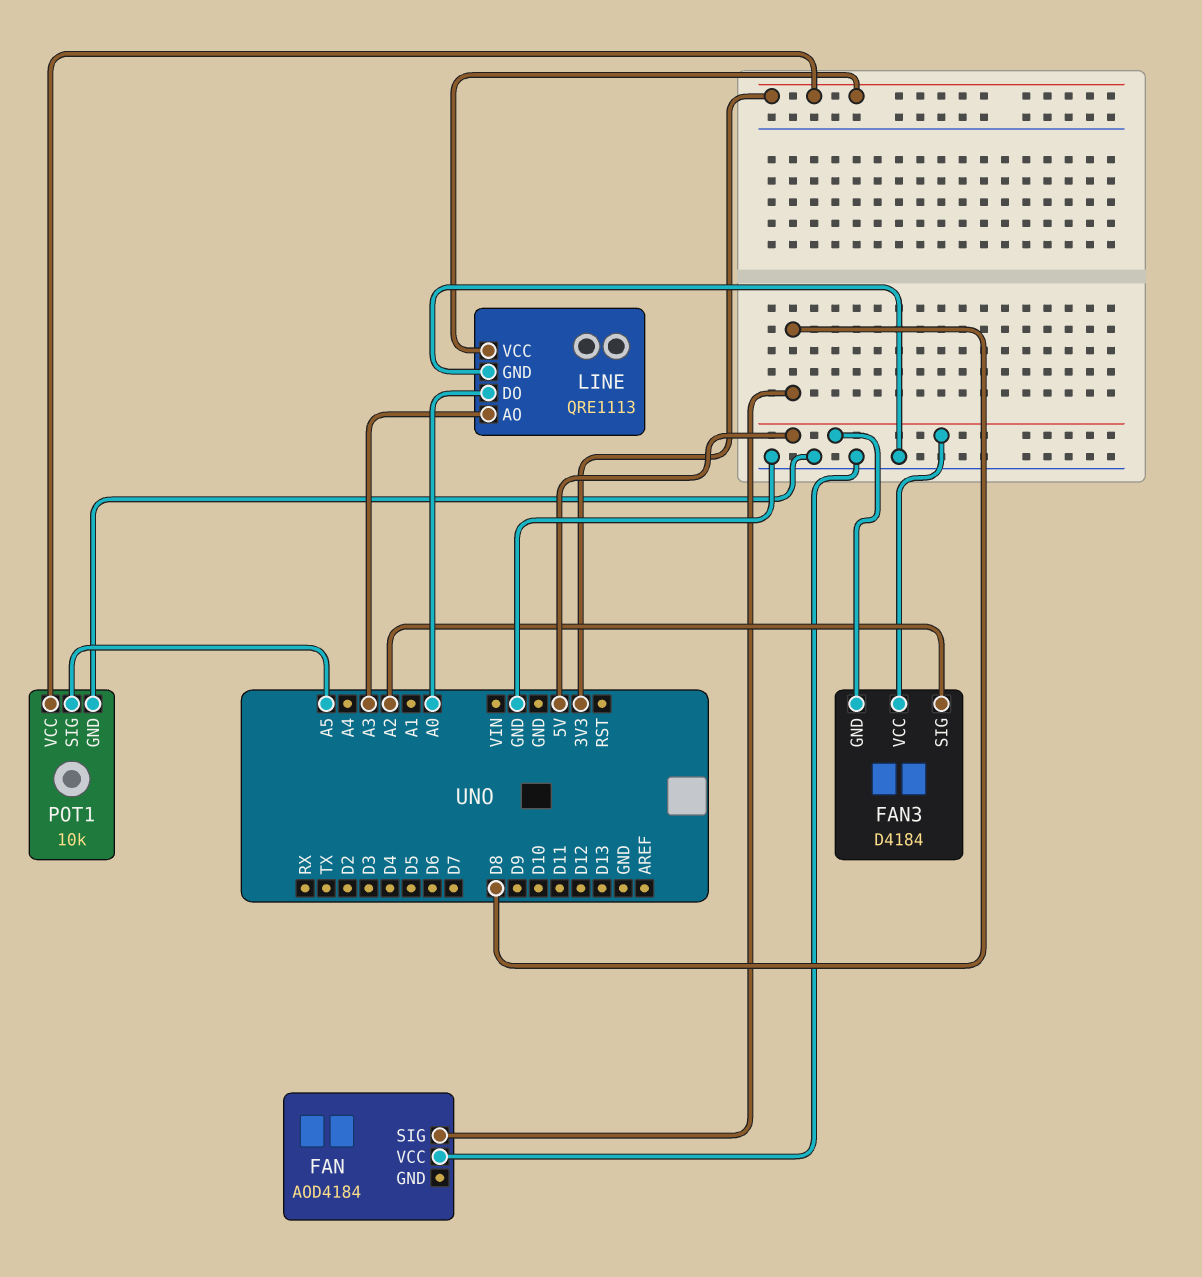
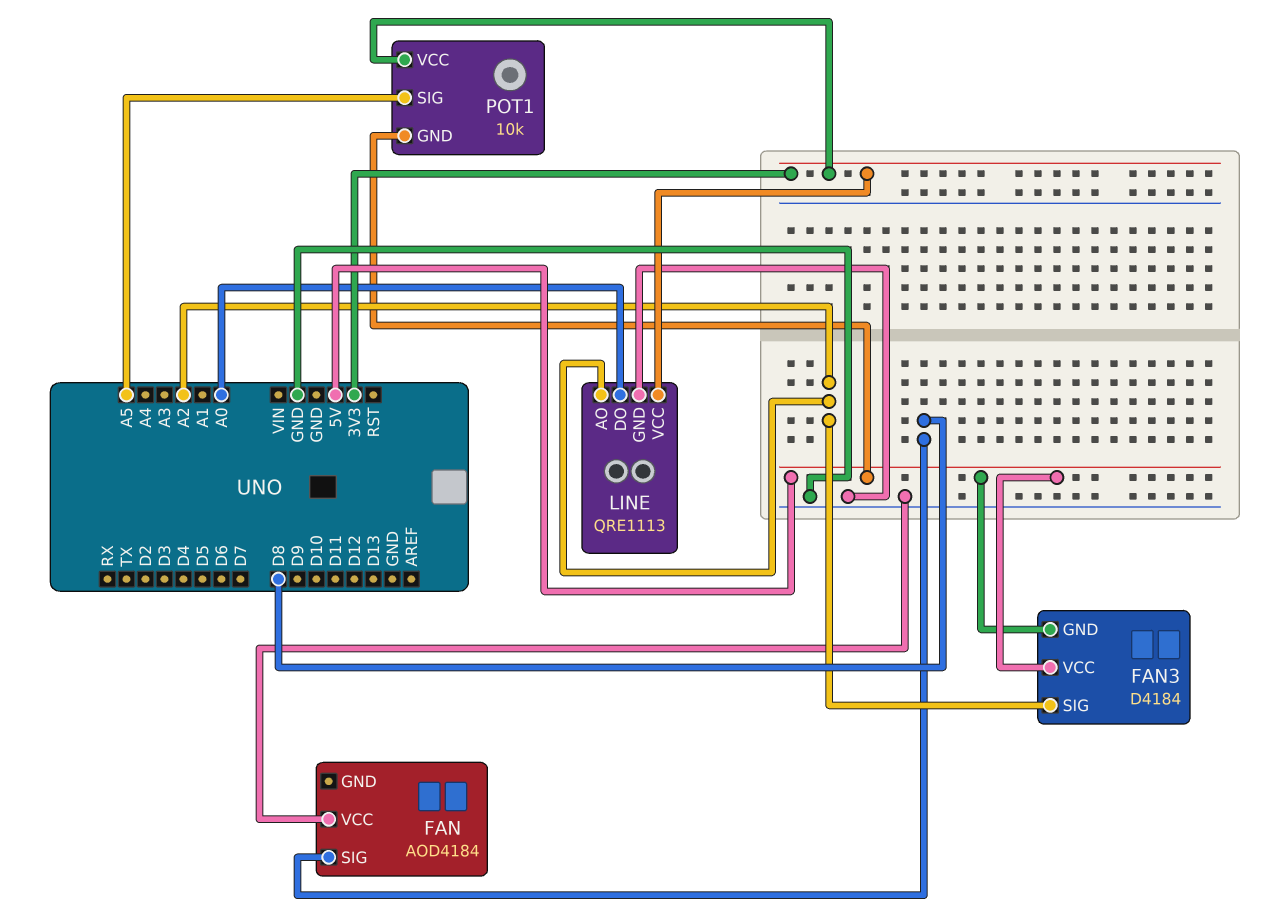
LINE pin AO: A3 -> A2
POT1 pin GND: GND -> 5V

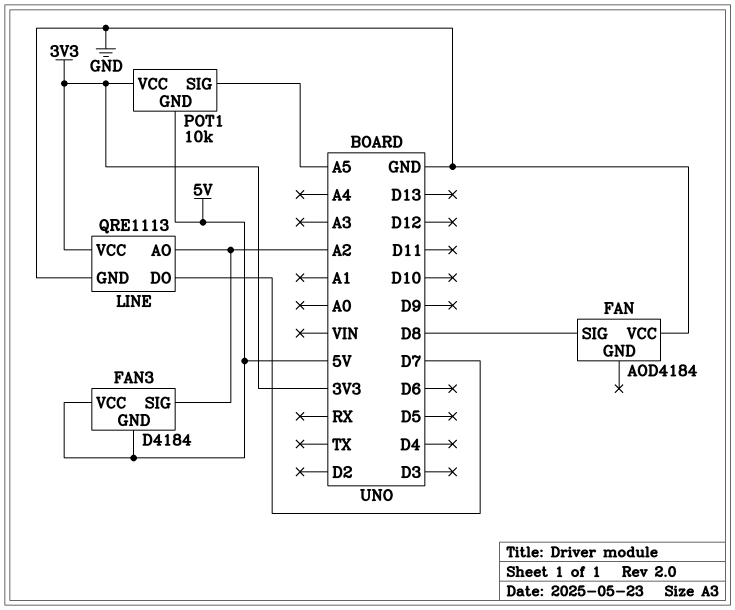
LINE pin DO: A0 -> D7

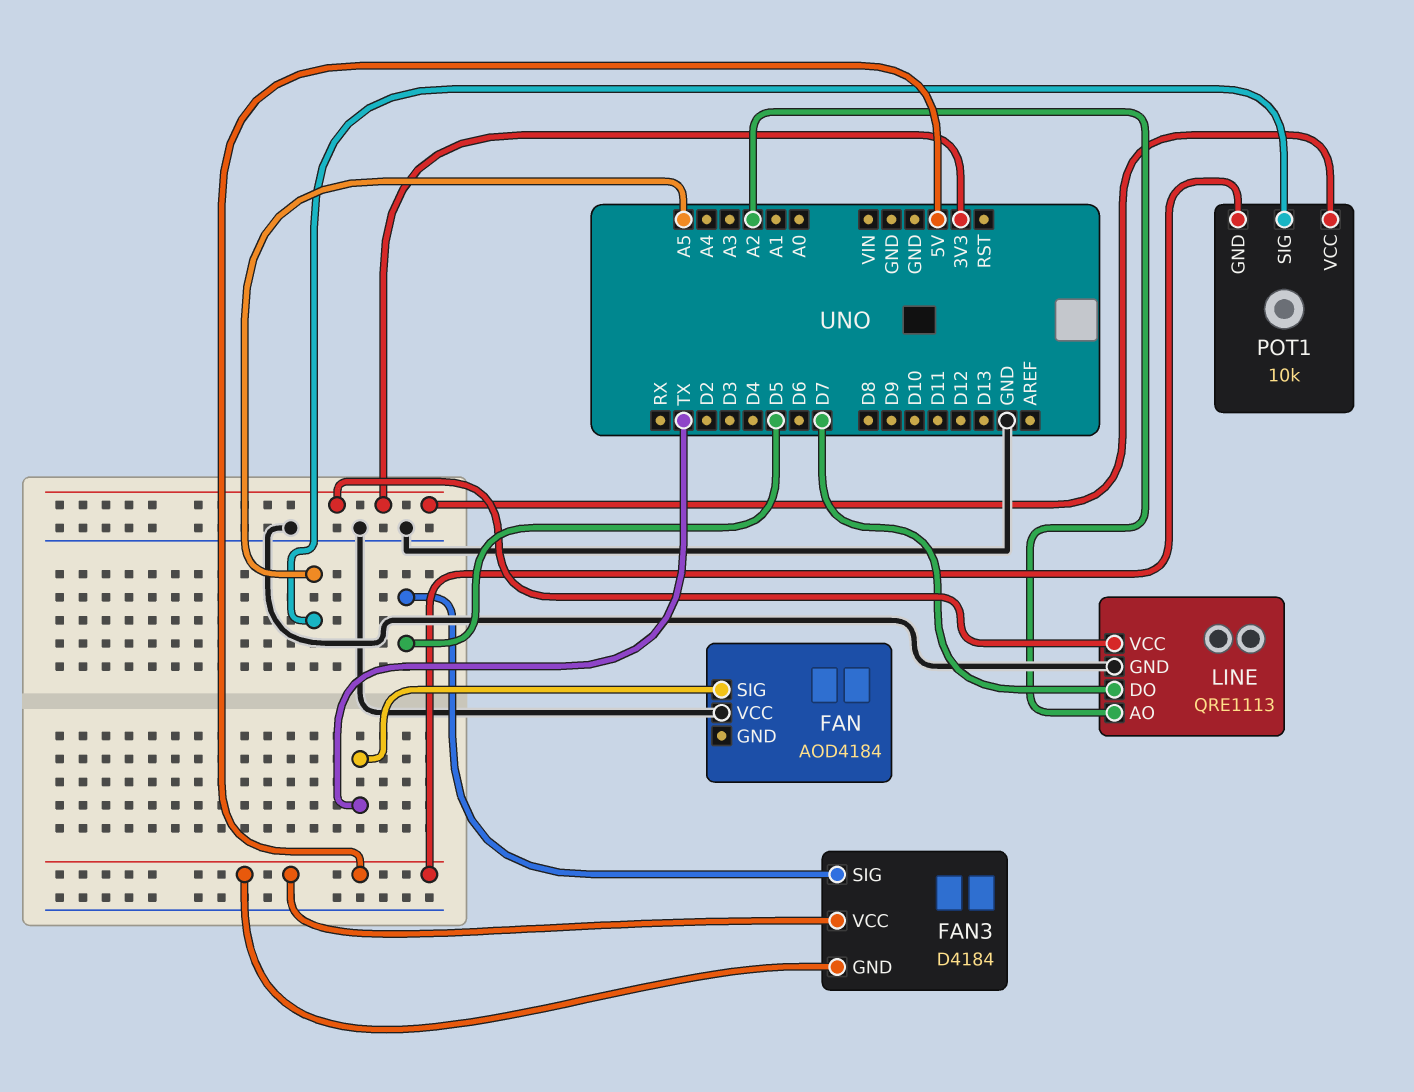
FAN pin SIG: D8 -> TX
FAN3 pin SIG: A2 -> D5

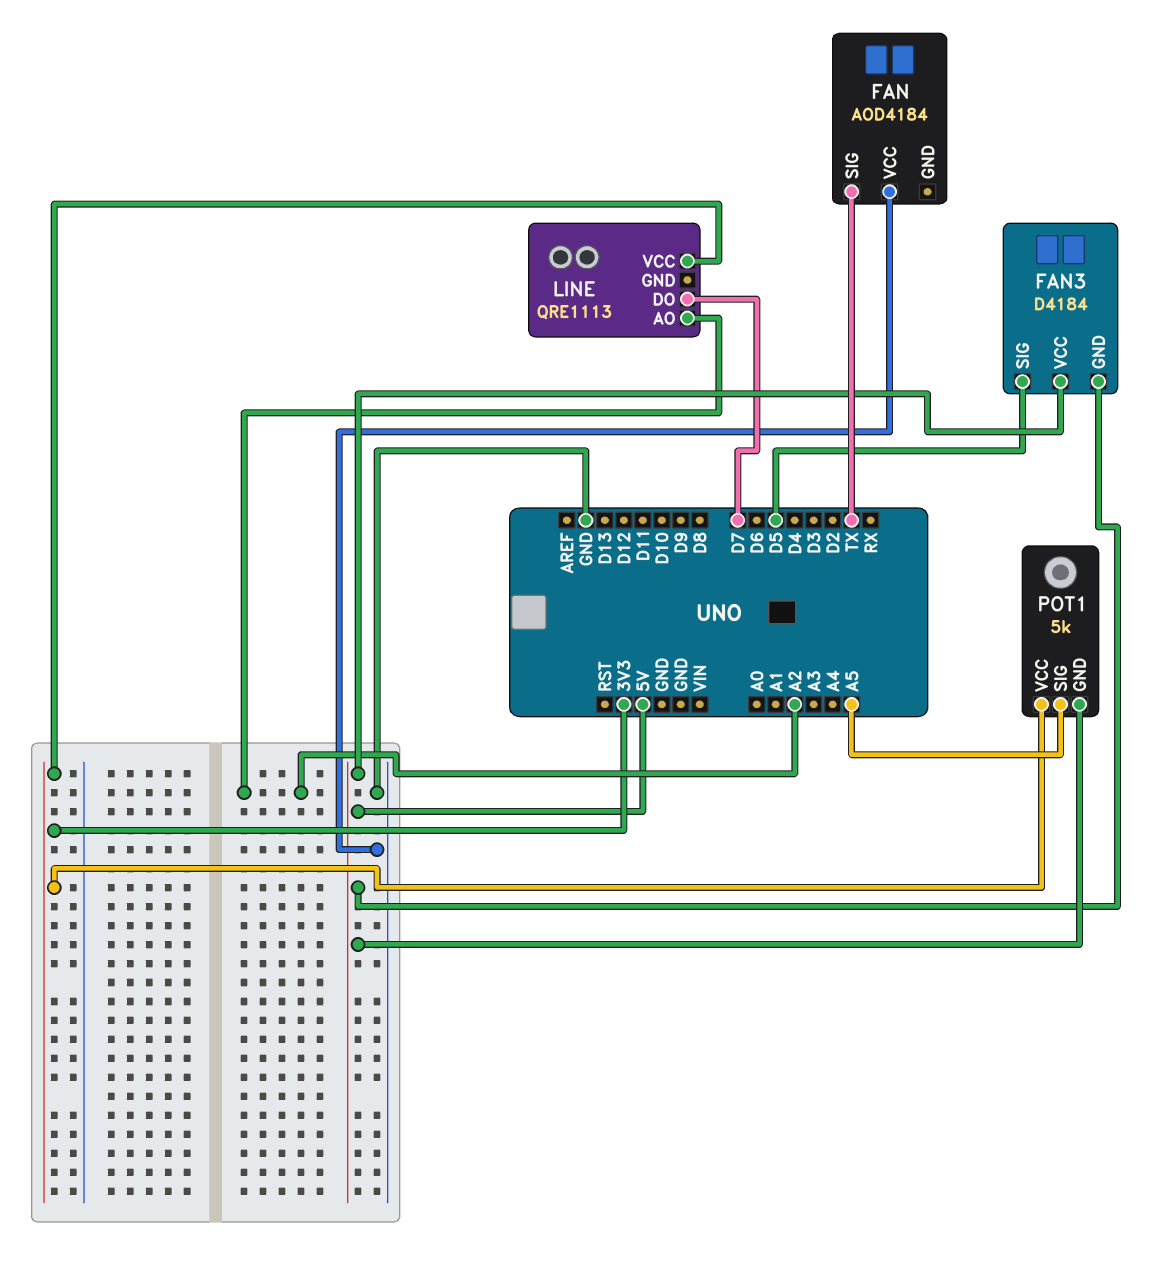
LINE pin GND: GND -> none
POT1: 10k -> 5k

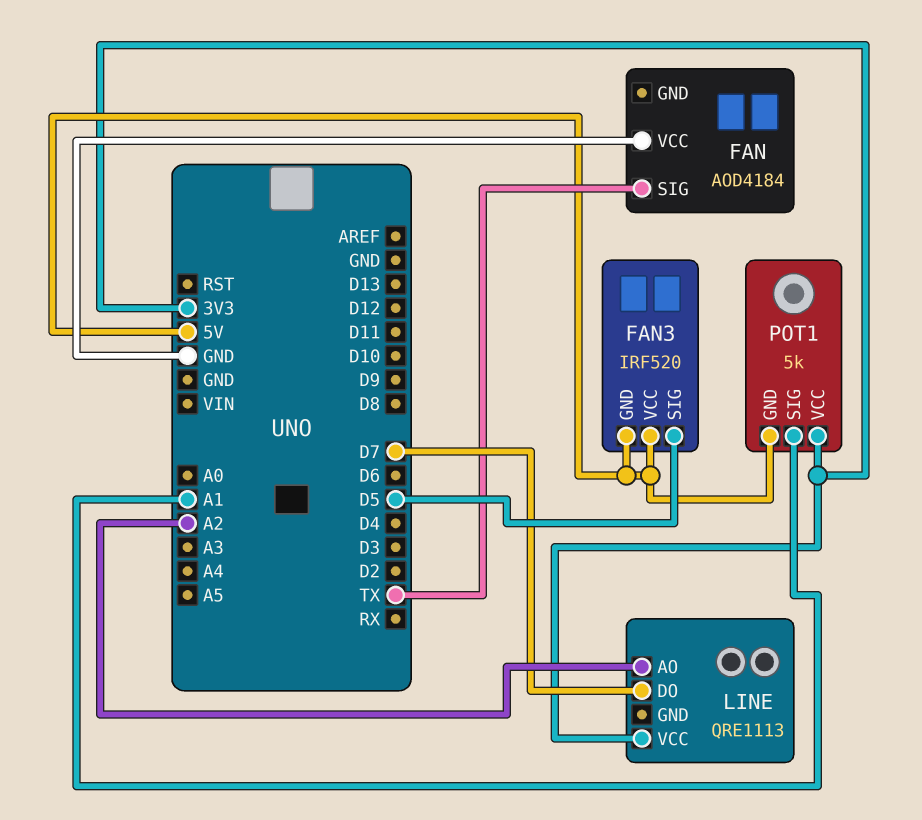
FAN3: D4184 -> IRF520
POT1 pin SIG: A5 -> A1

